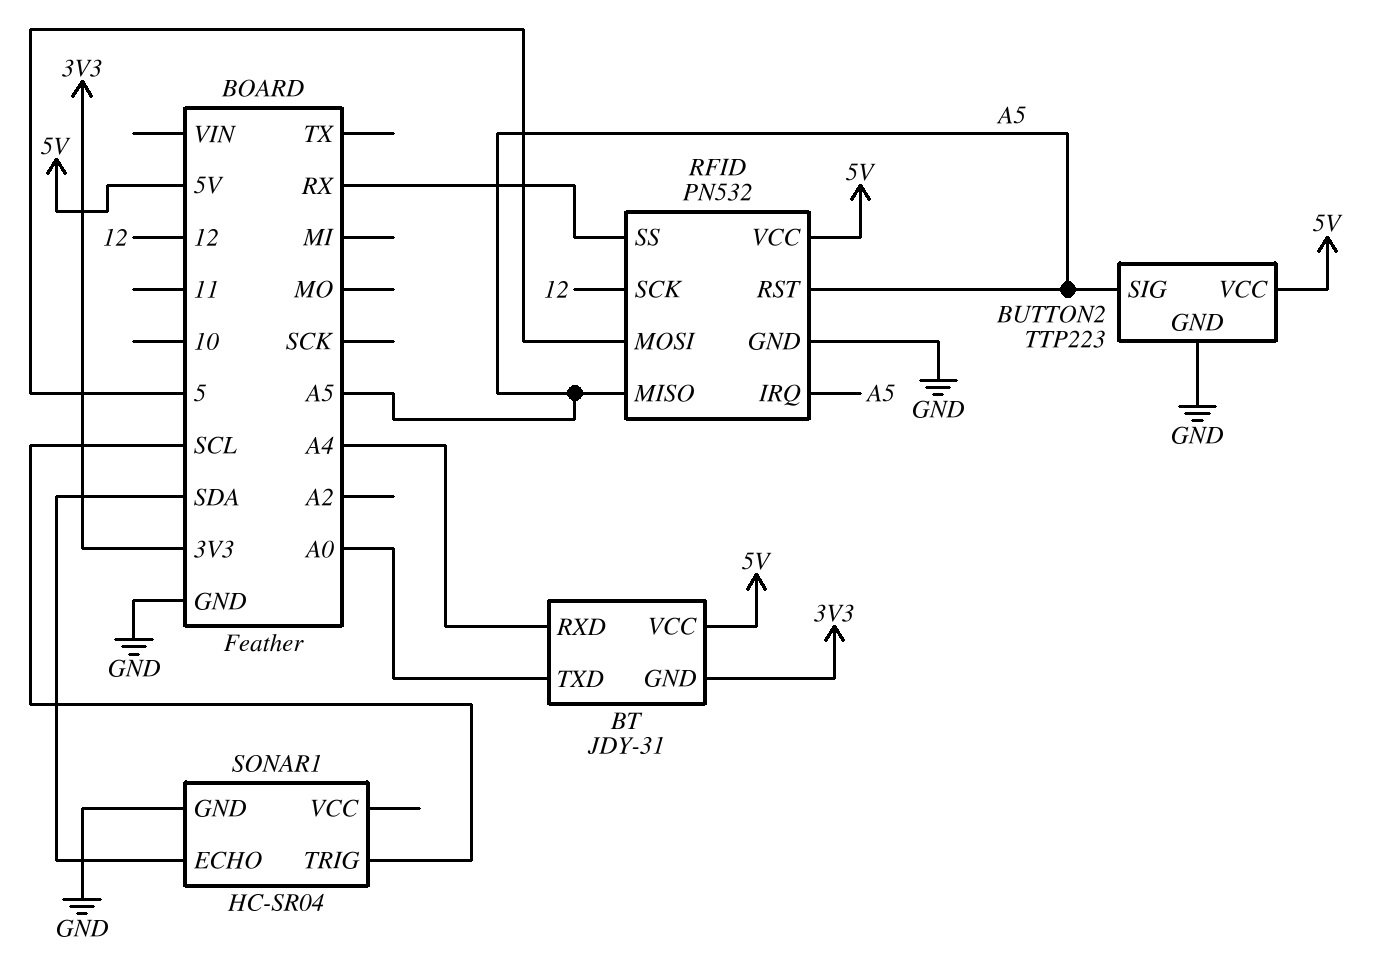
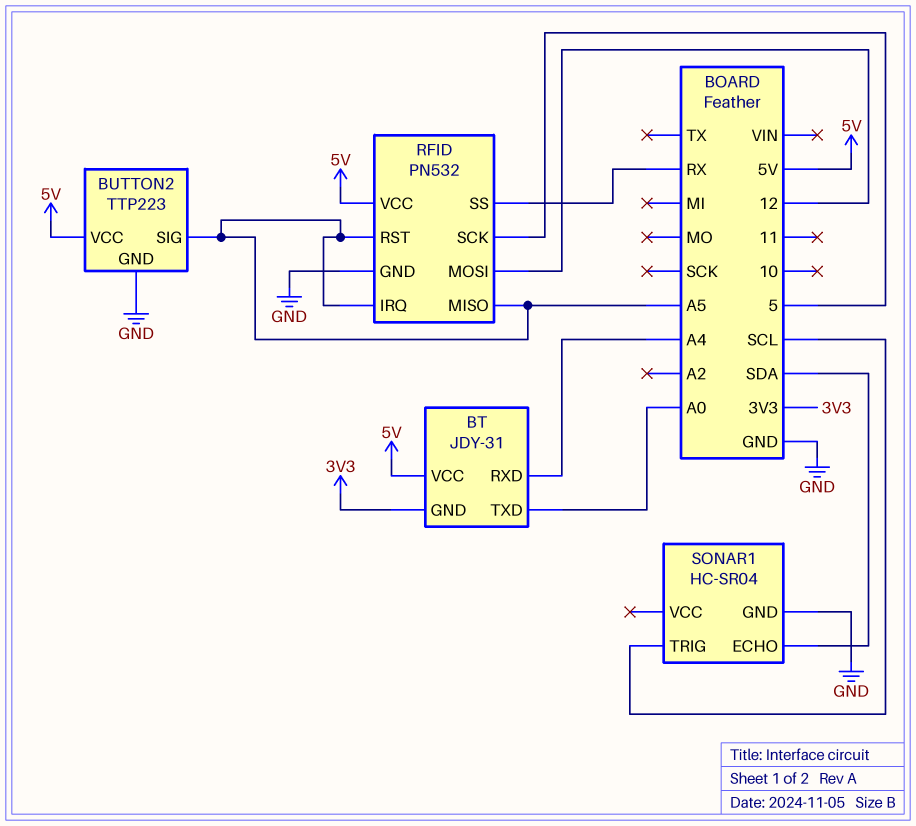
RFID pin MOSI: 5 -> 12
RFID pin SCK: 12 -> 5

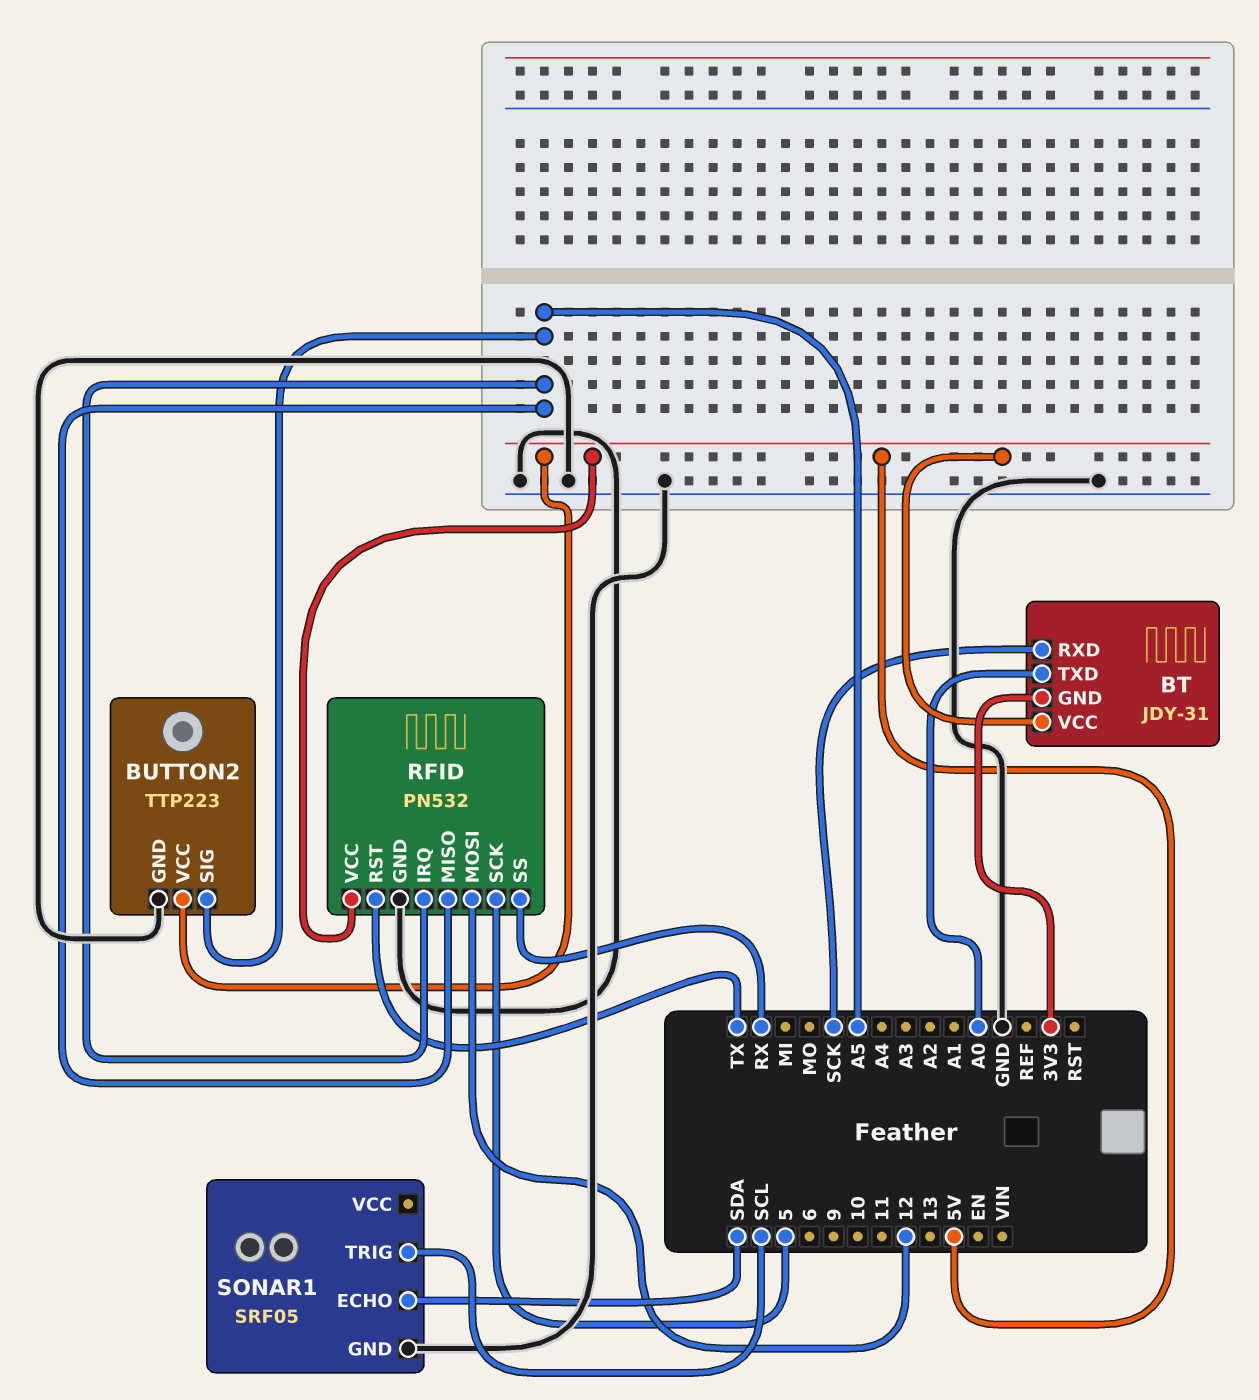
BT pin RXD: A4 -> SCK
RFID pin RST: A5 -> TX
SONAR1: HC-SR04 -> SRF05

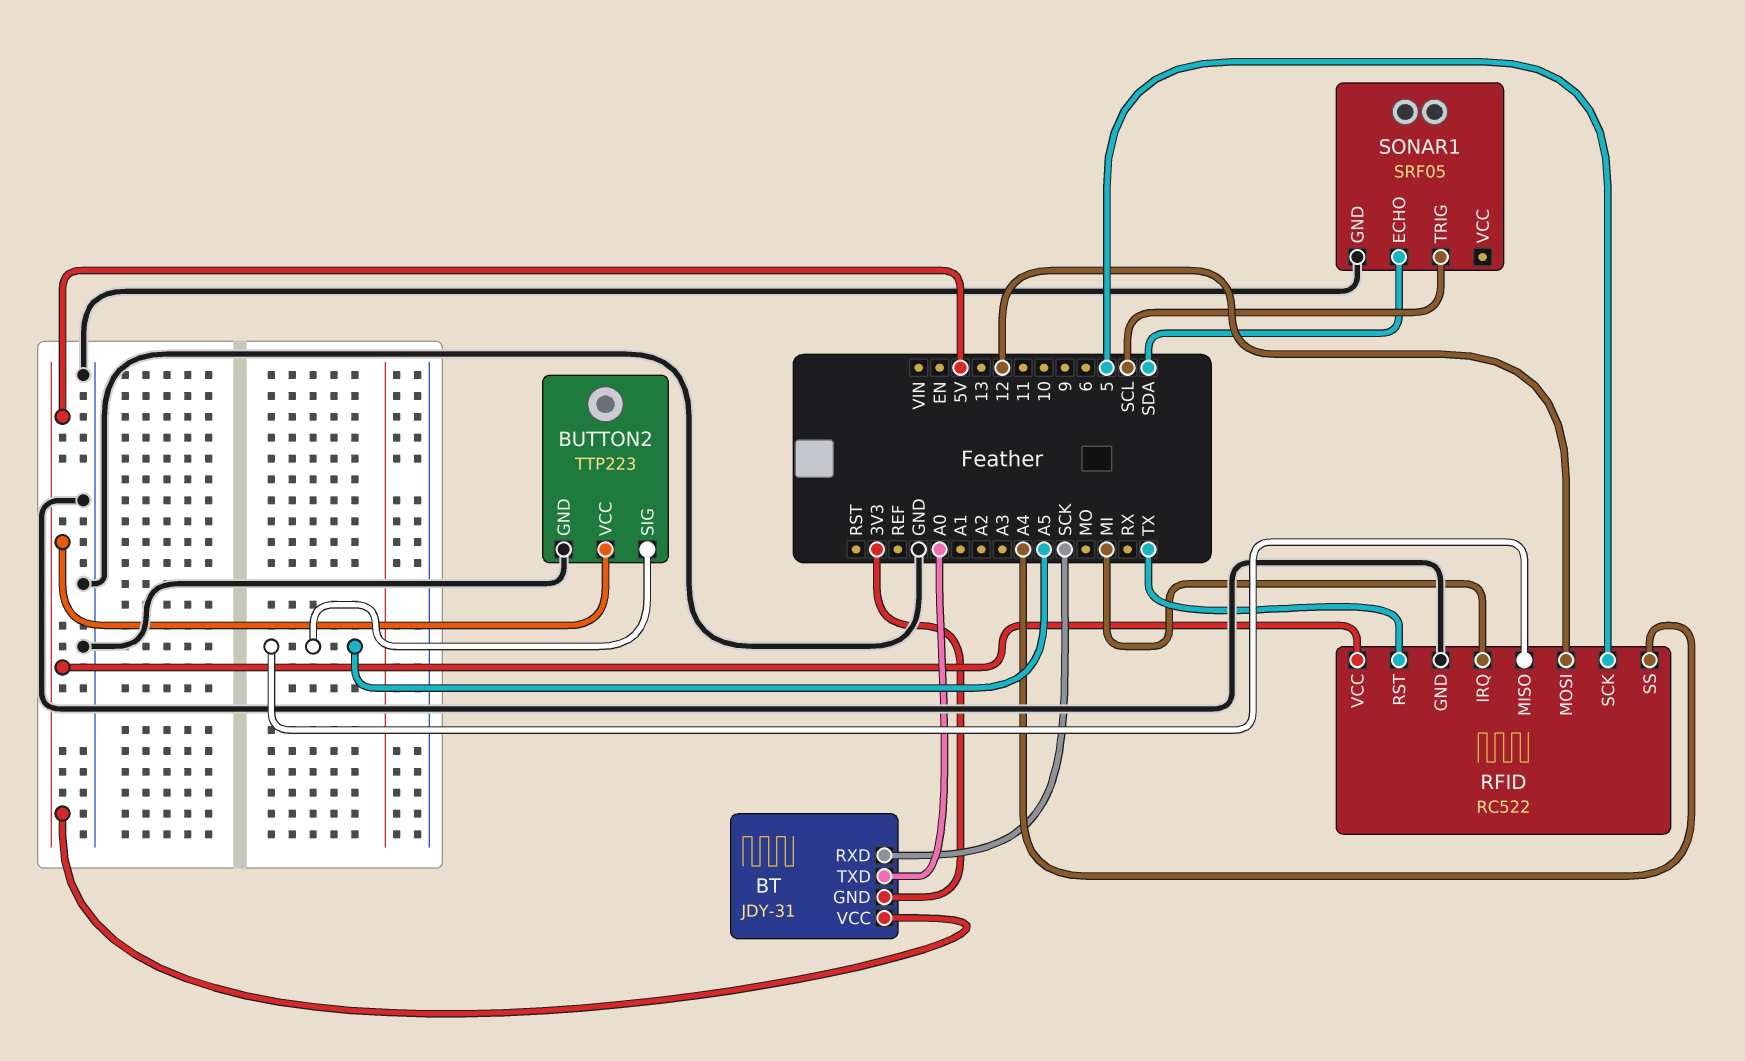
RFID: PN532 -> RC522
RFID pin IRQ: A5 -> MI
RFID pin SS: RX -> A4

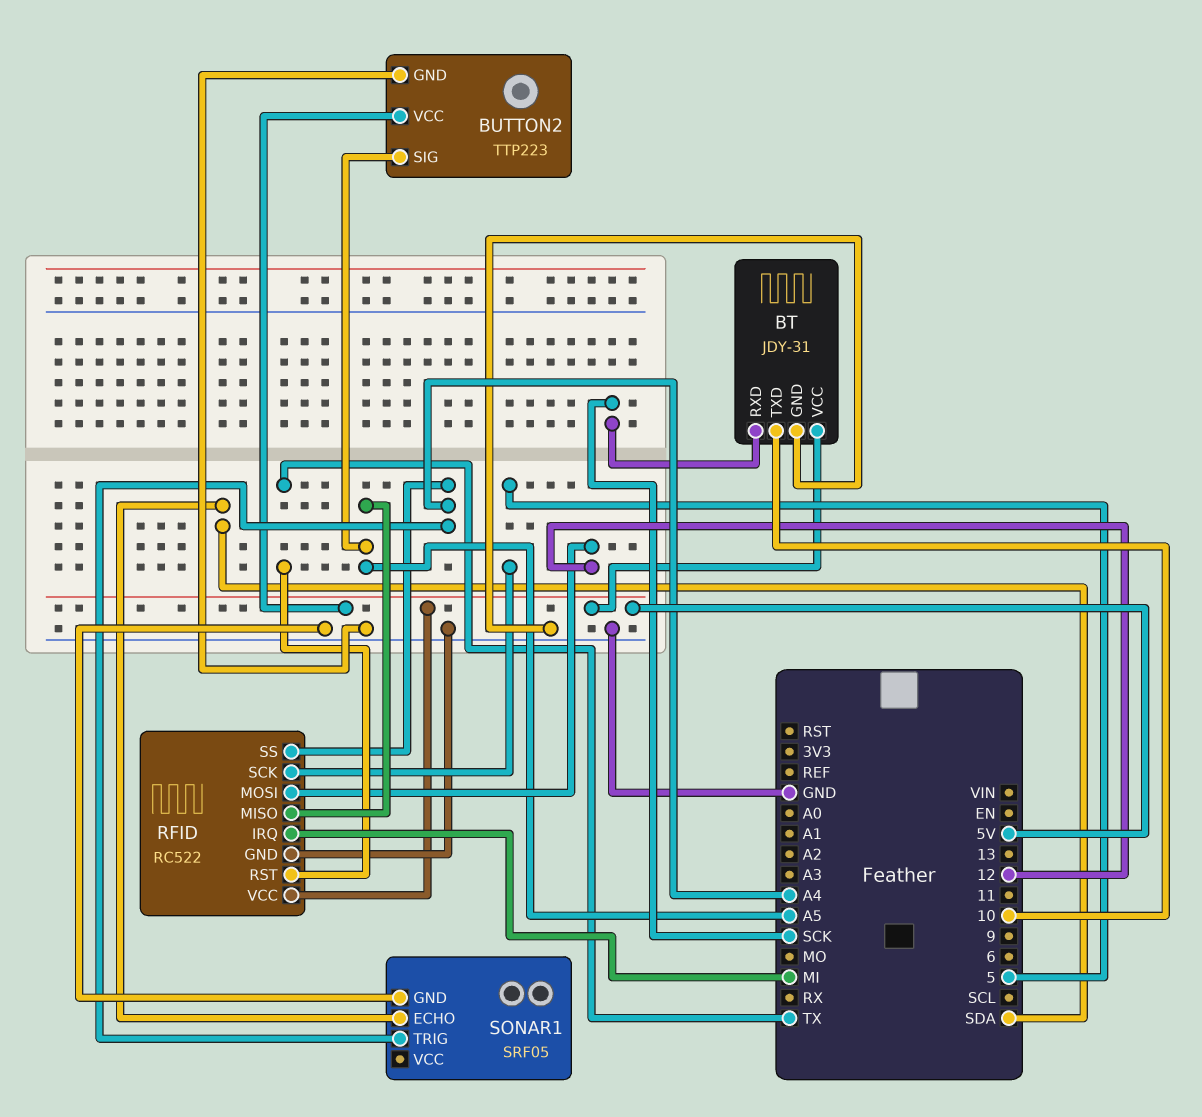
BT pin GND: 3V3 -> GND
BT pin TXD: A0 -> 10
SONAR1 pin TRIG: SCL -> A4

